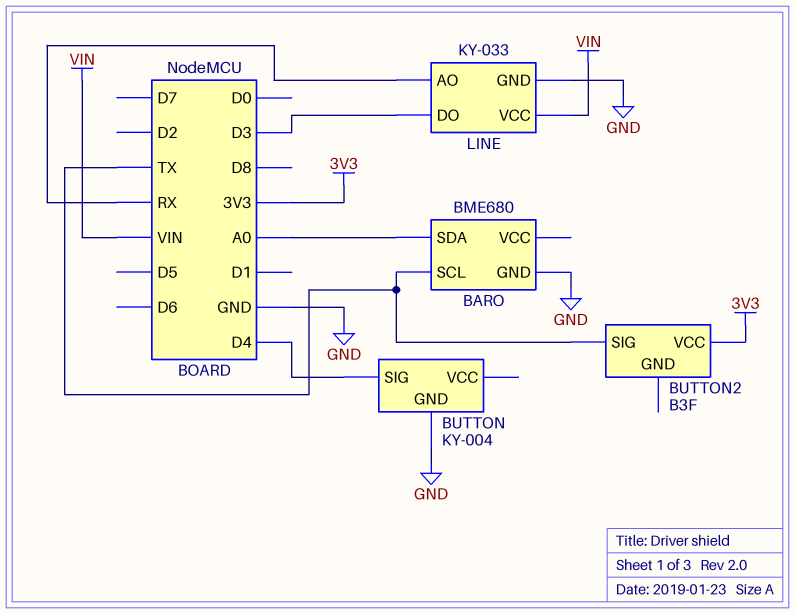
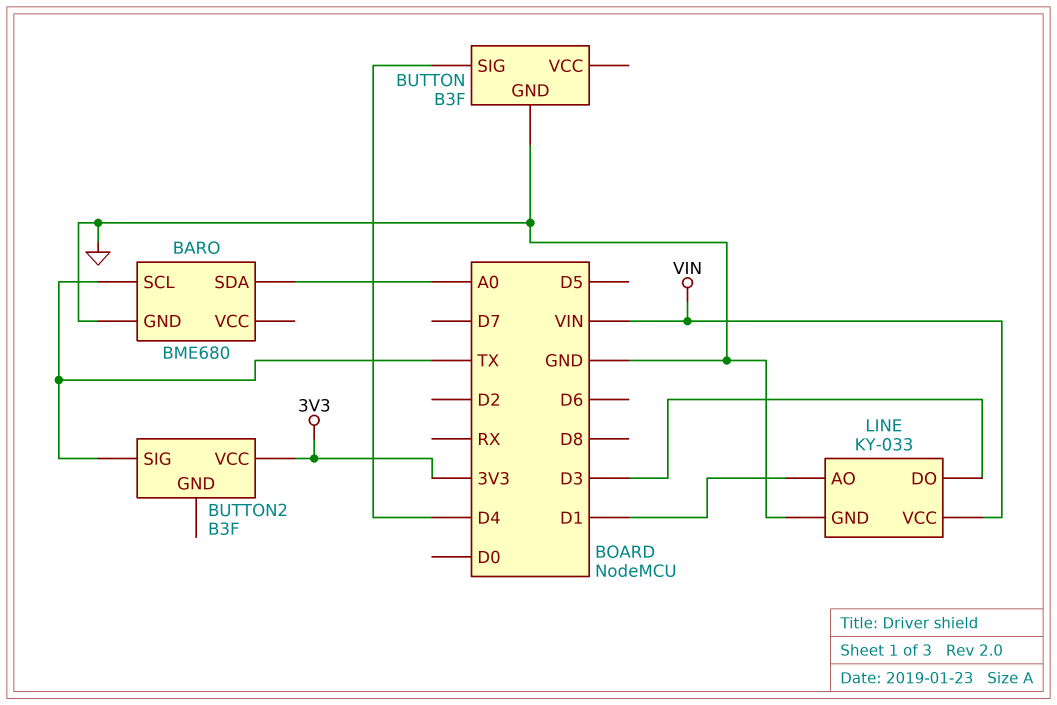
BUTTON: KY-004 -> B3F
LINE pin AO: RX -> D1

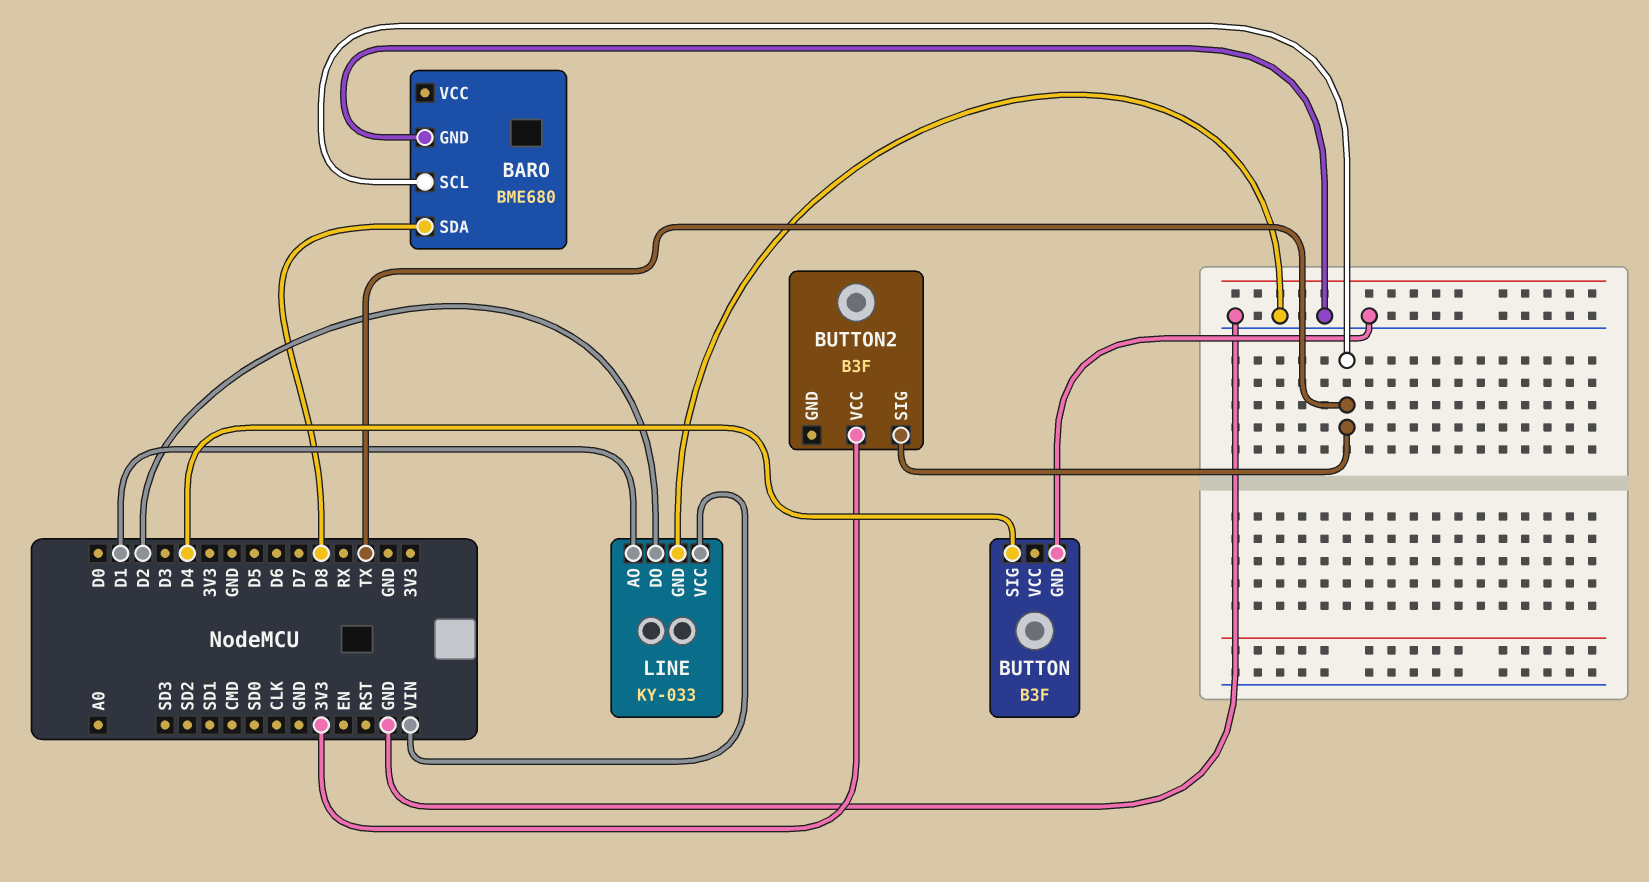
BARO pin SDA: A0 -> D8
LINE pin DO: D3 -> D2

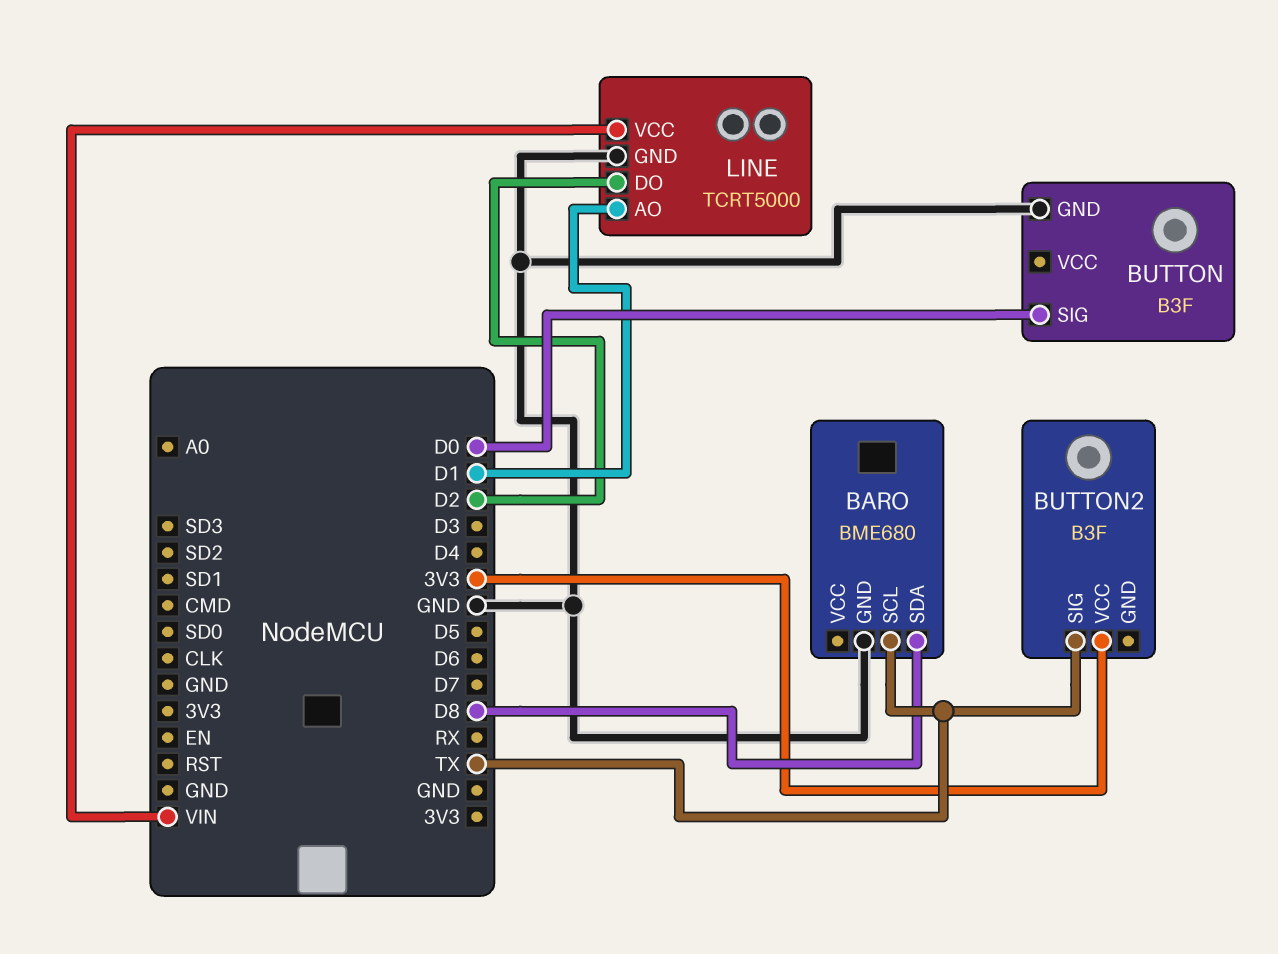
BUTTON pin SIG: D4 -> D0
LINE: KY-033 -> TCRT5000

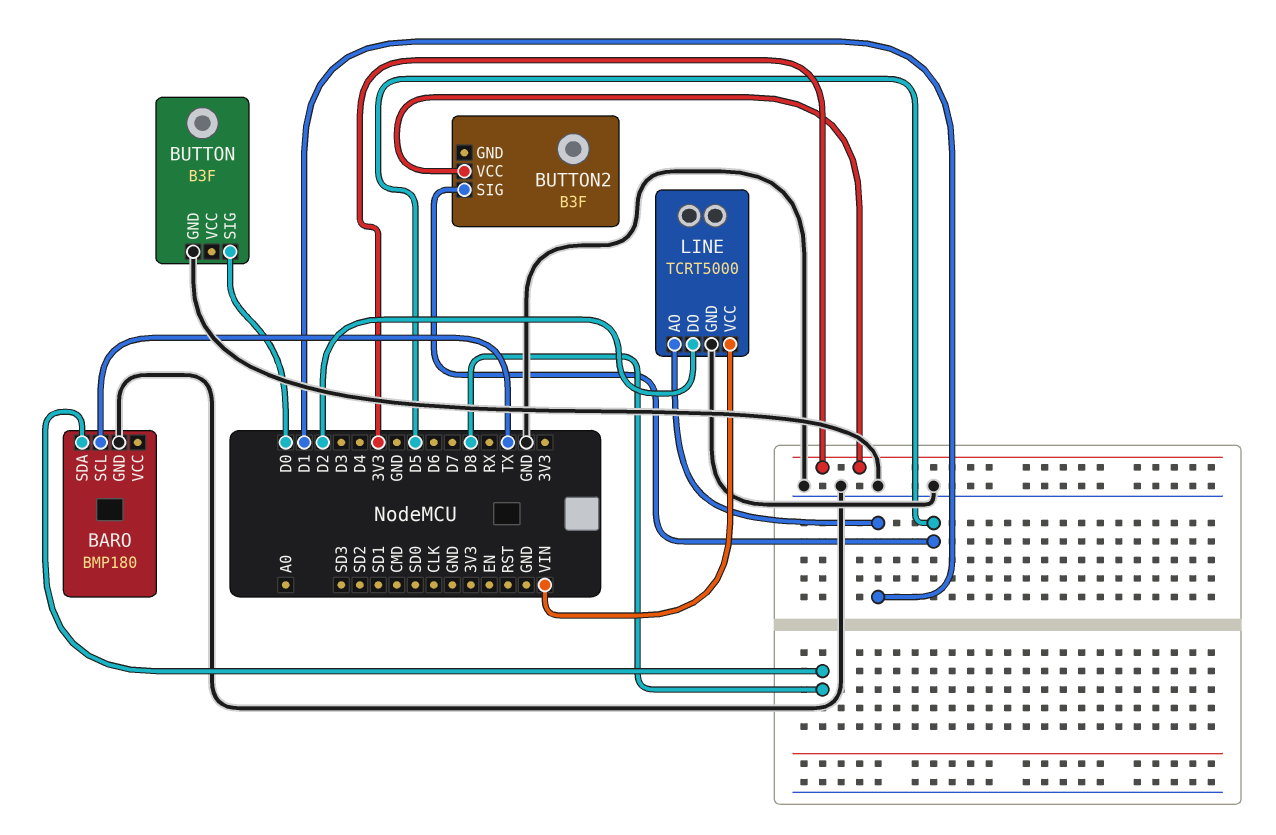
BARO: BME680 -> BMP180
BUTTON2 pin SIG: TX -> D5

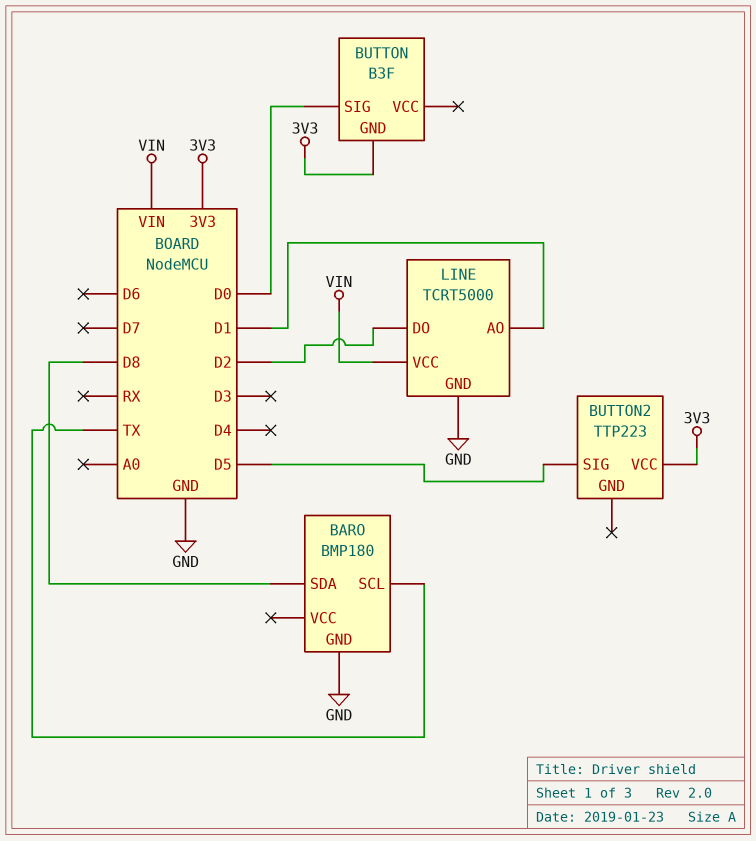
BUTTON pin GND: GND -> 3V3
BUTTON2: B3F -> TTP223

